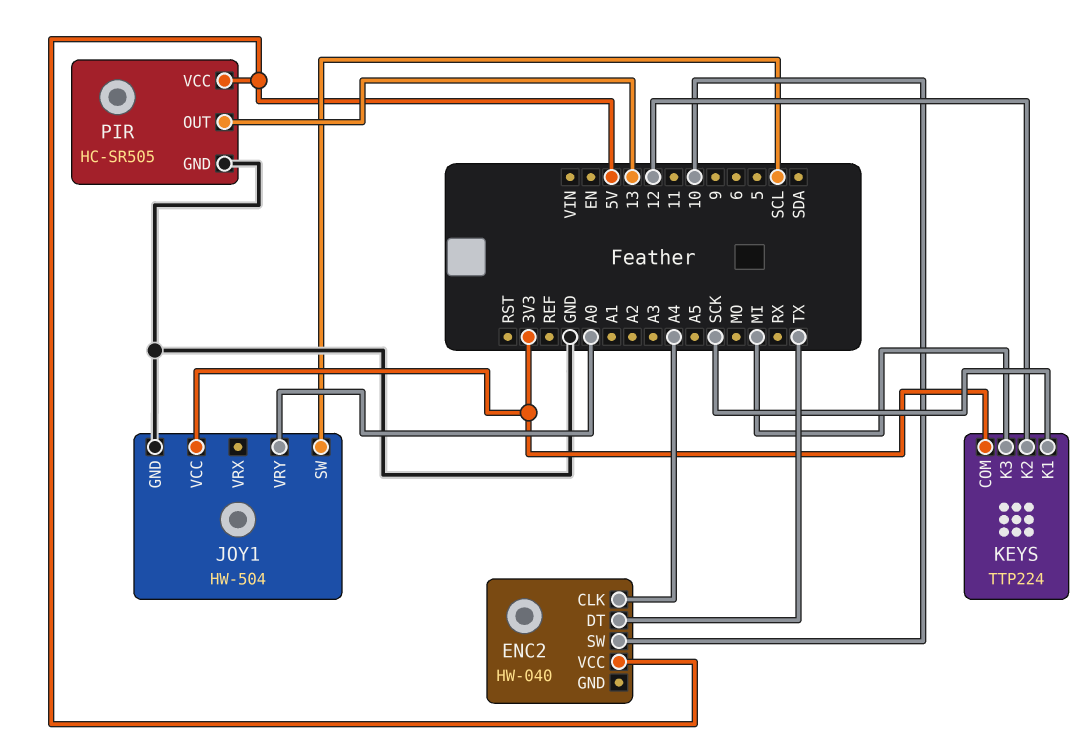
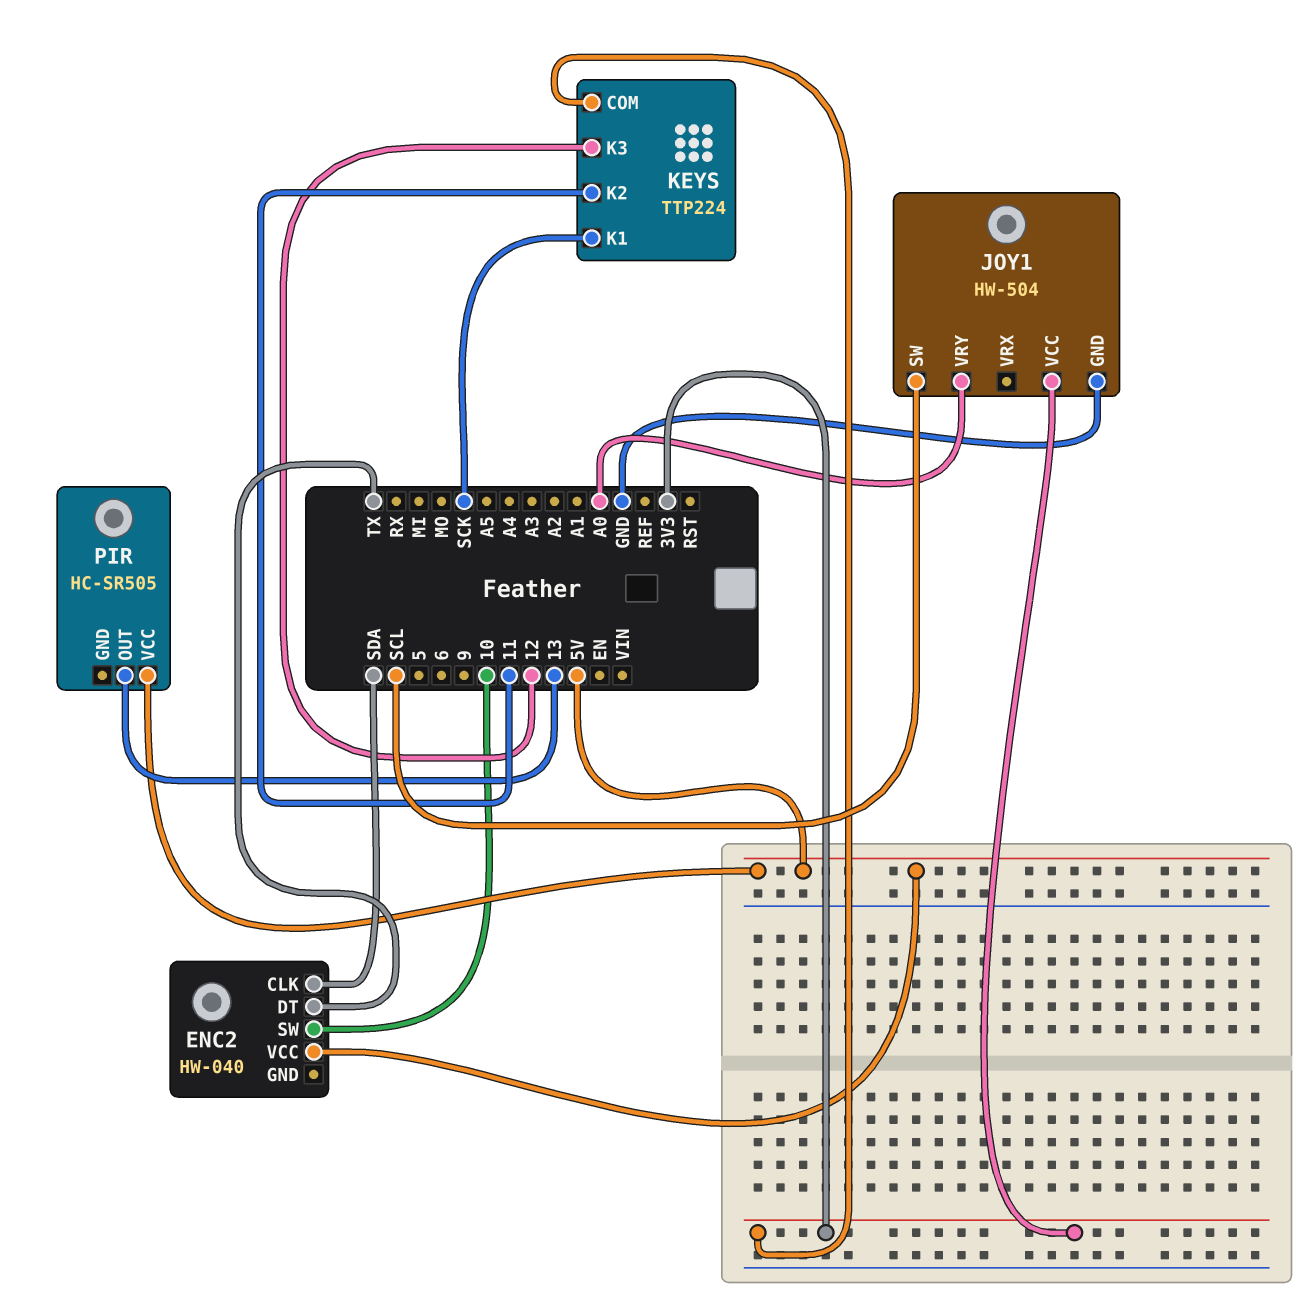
ENC2 pin CLK: A4 -> SDA
KEYS pin K2: 12 -> 11
KEYS pin K3: MI -> 12
PIR pin GND: GND -> none

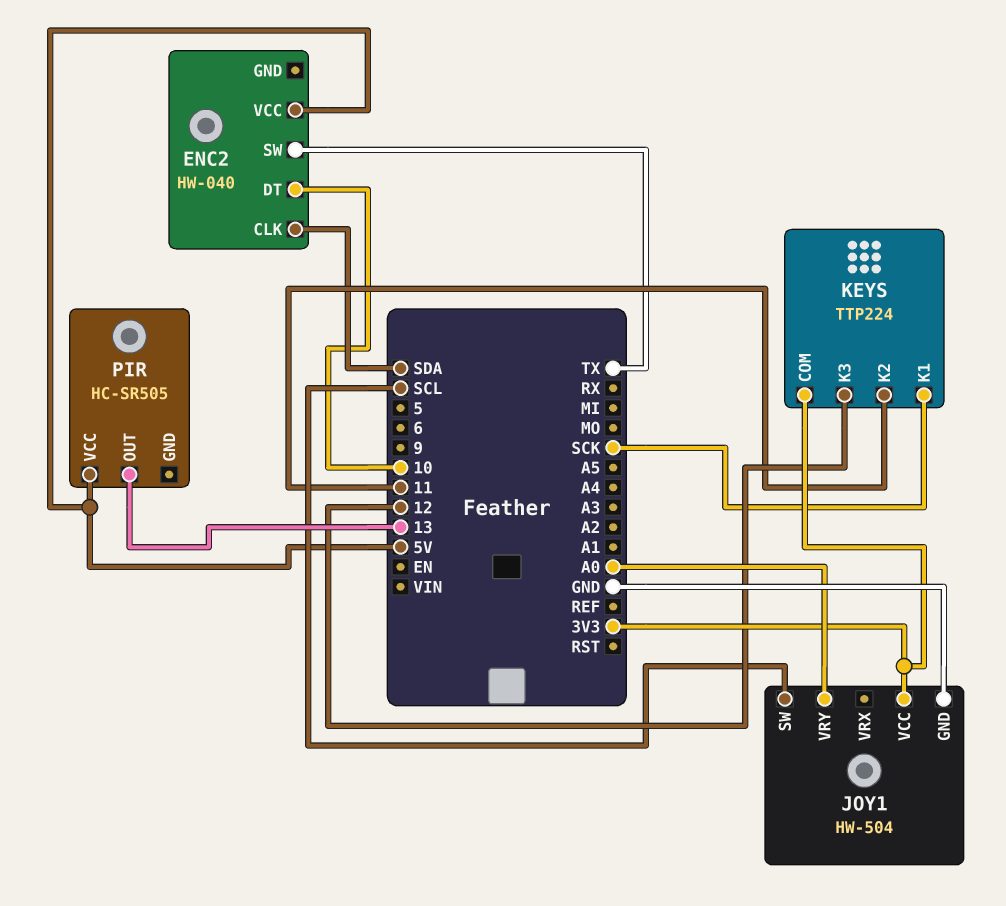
ENC2 pin DT: TX -> 10
ENC2 pin SW: 10 -> TX

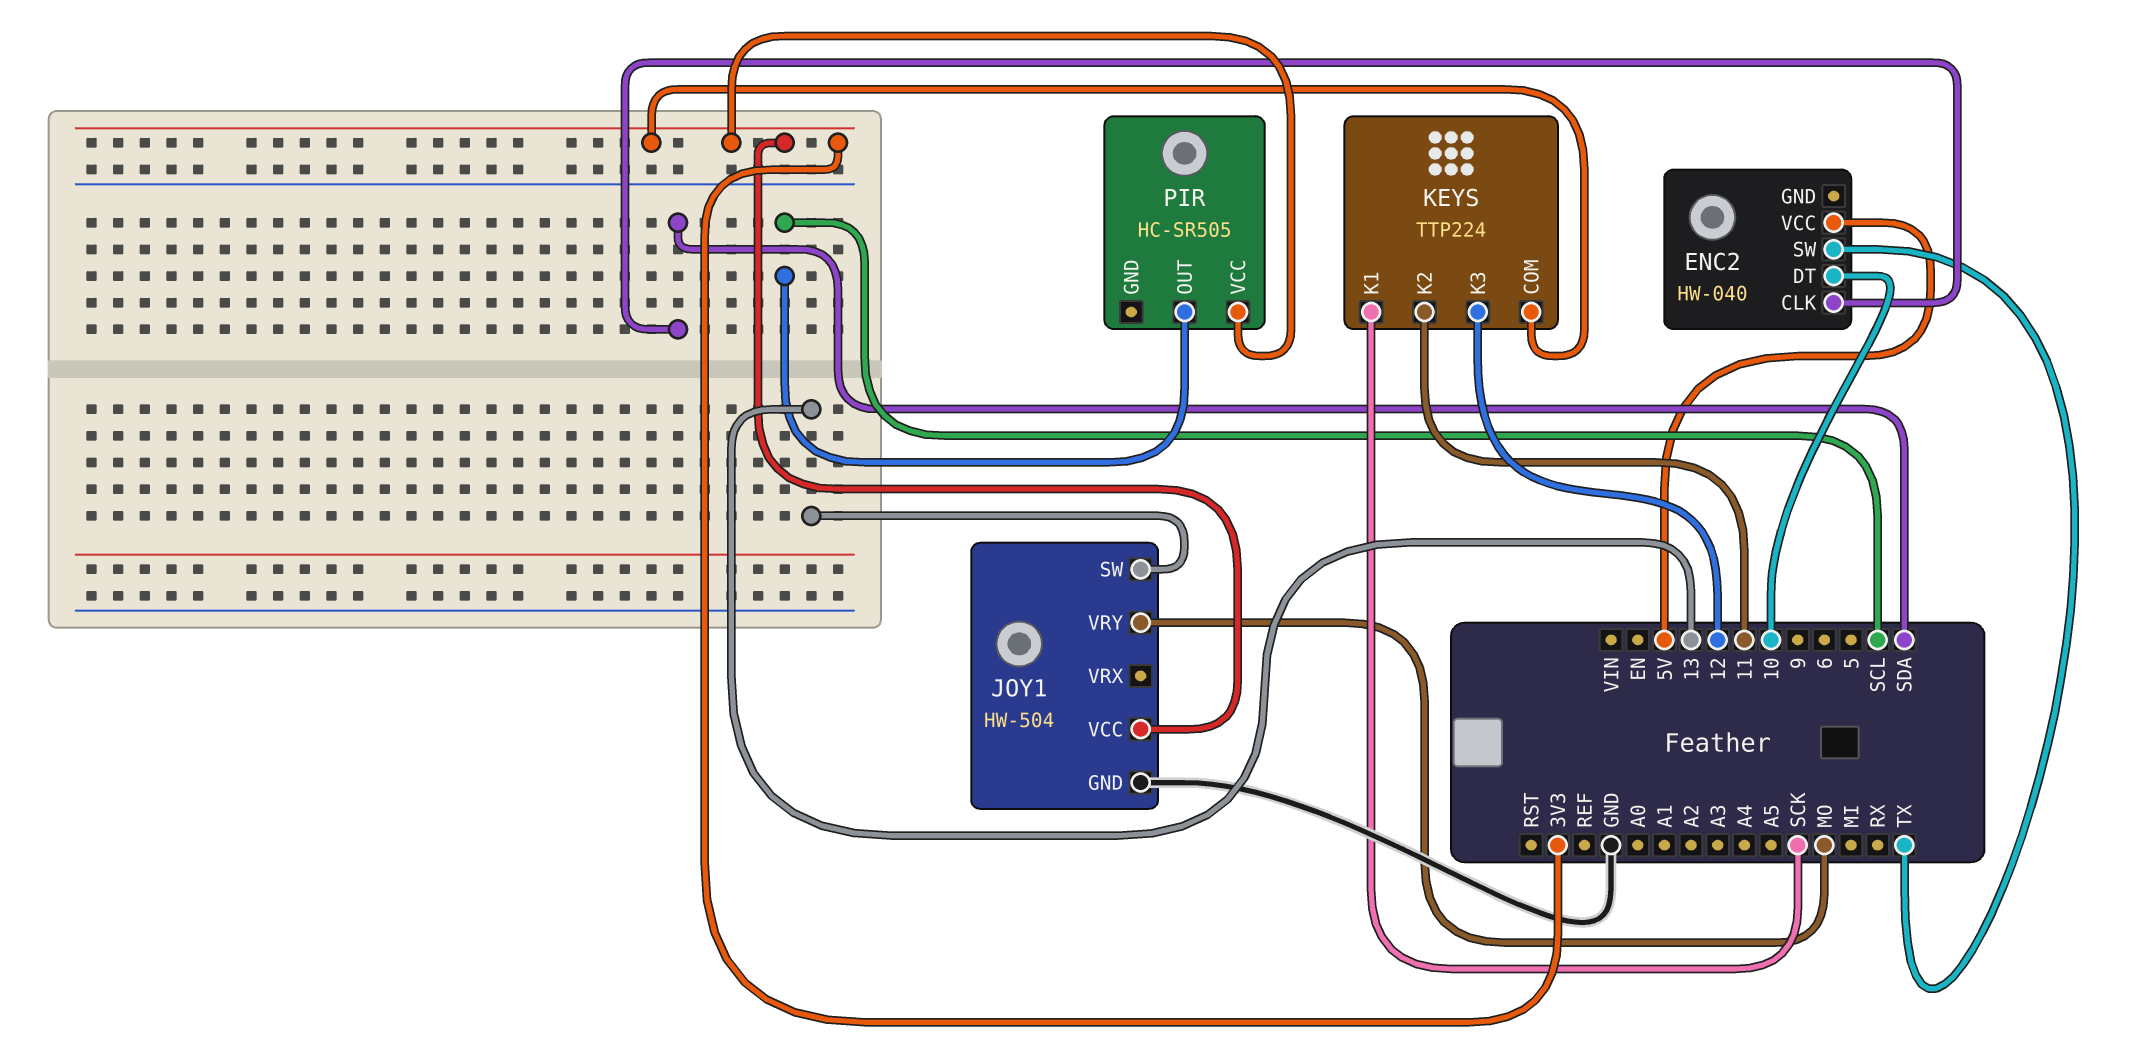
JOY1 pin SW: SCL -> 13
JOY1 pin VRY: A0 -> MO
PIR pin OUT: 13 -> SCL
PIR pin VCC: 5V -> 3V3

